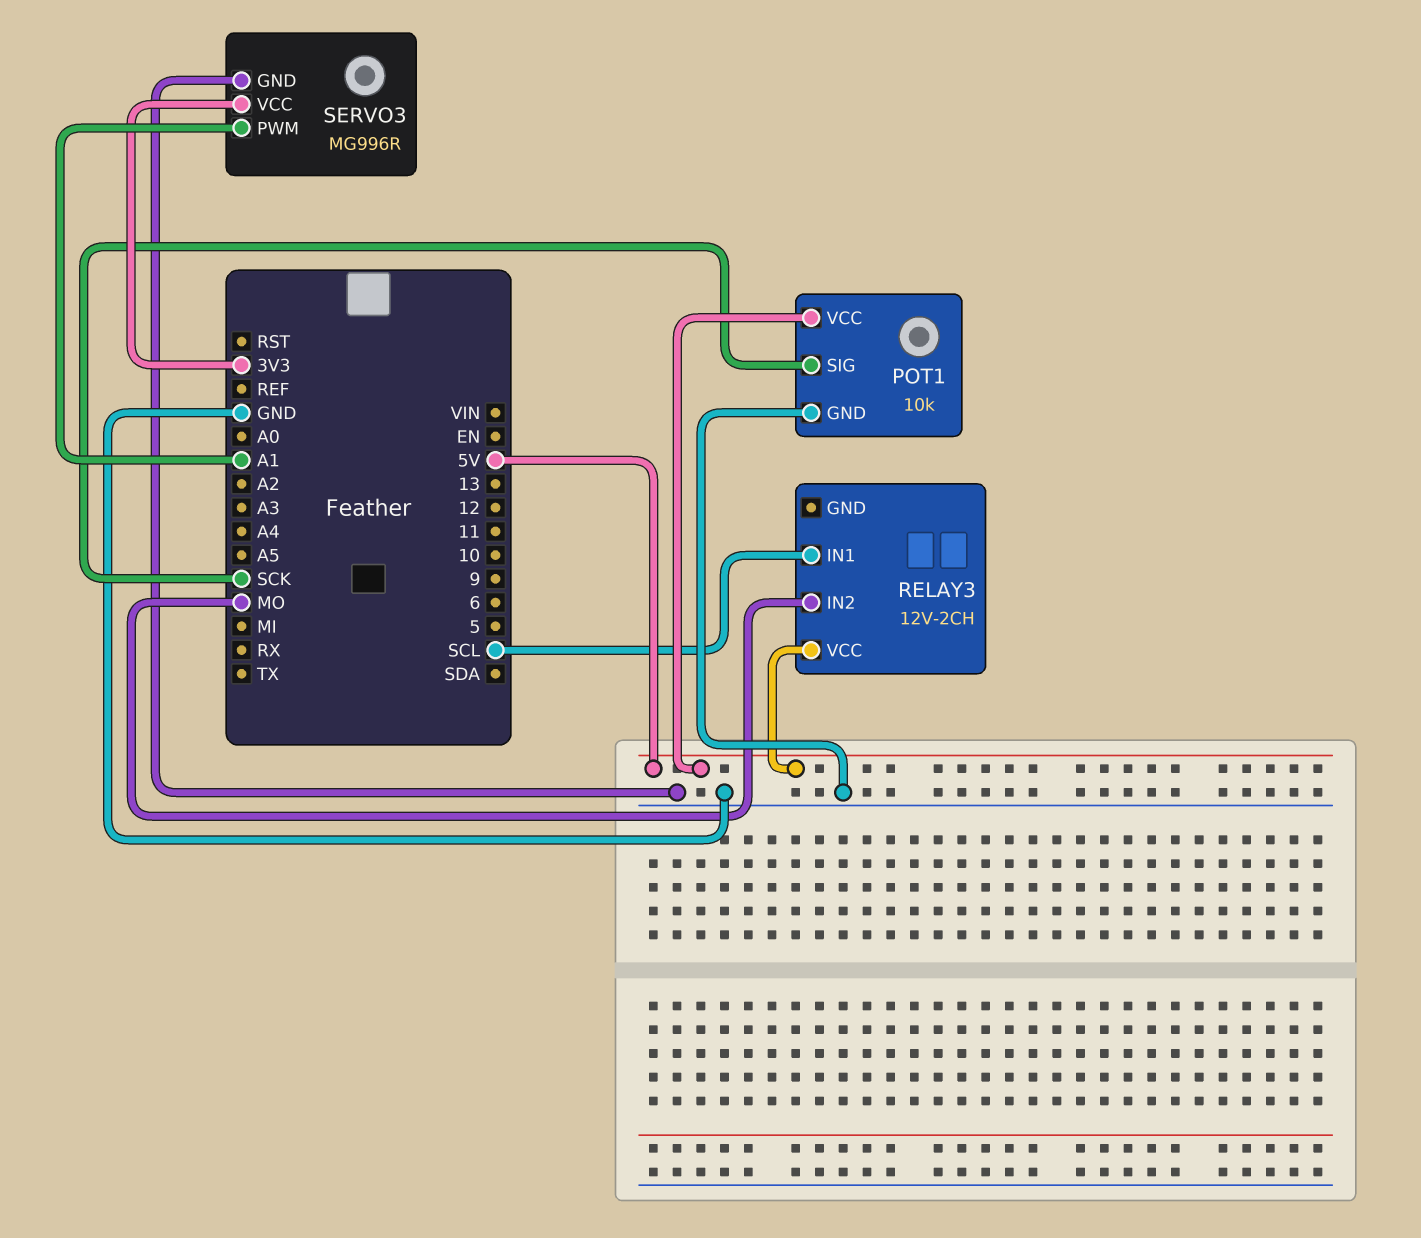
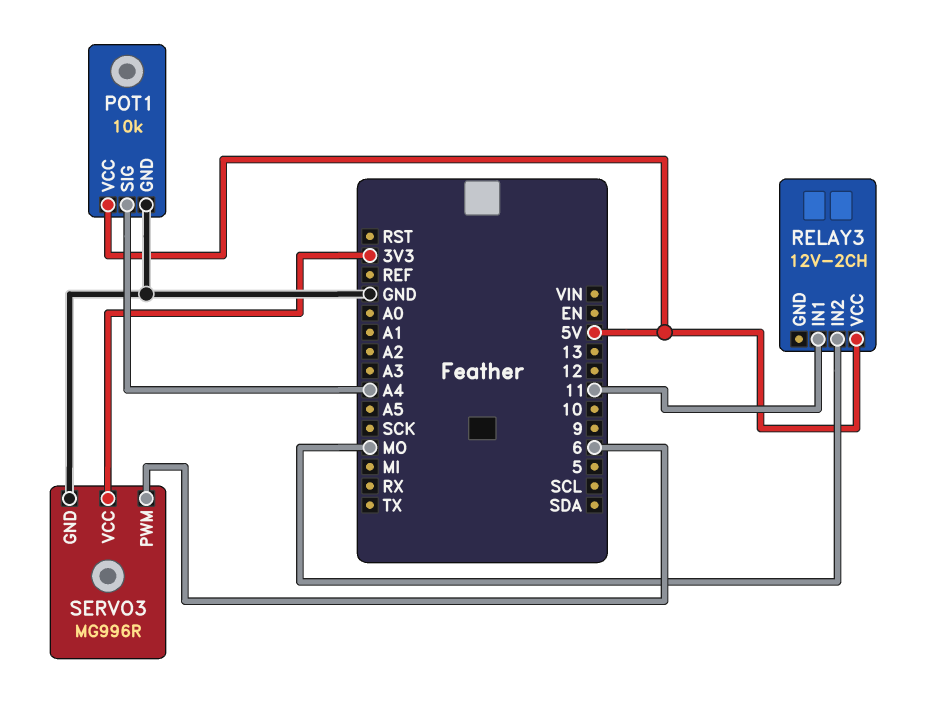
POT1 pin SIG: SCK -> A4
RELAY3 pin IN1: SCL -> 11
SERVO3 pin PWM: A1 -> 6

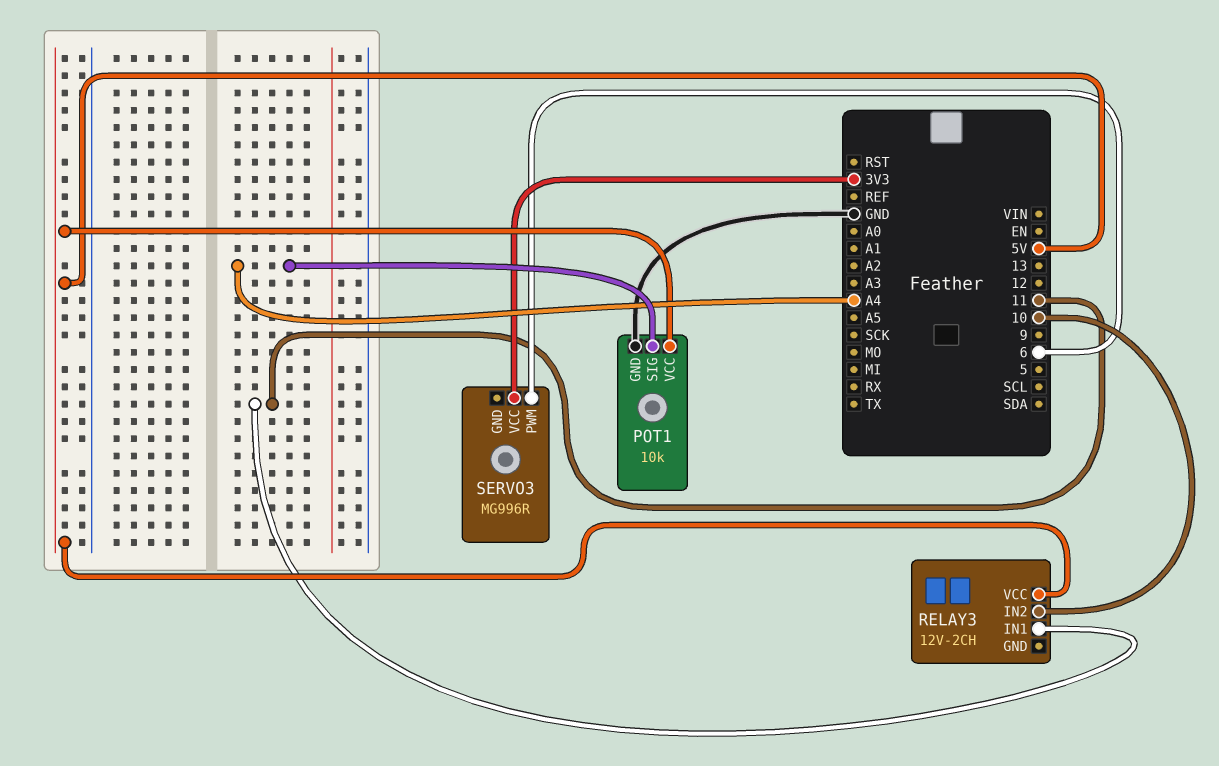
RELAY3 pin IN2: MO -> 10
SERVO3 pin GND: GND -> none

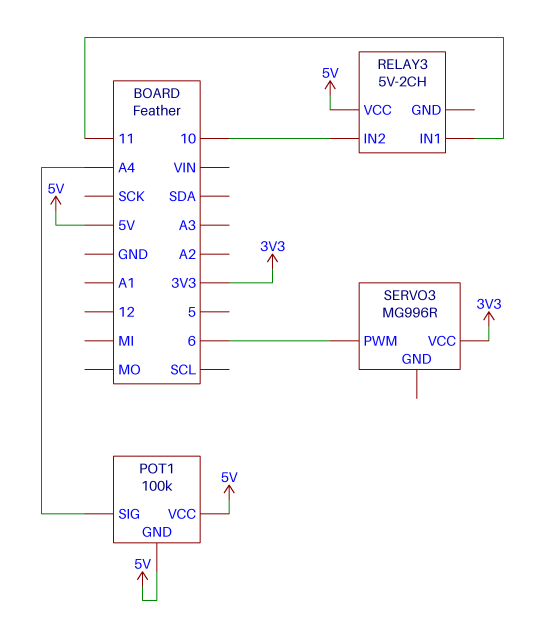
POT1: 10k -> 100k
POT1 pin GND: GND -> 5V
RELAY3: 12V-2CH -> 5V-2CH

